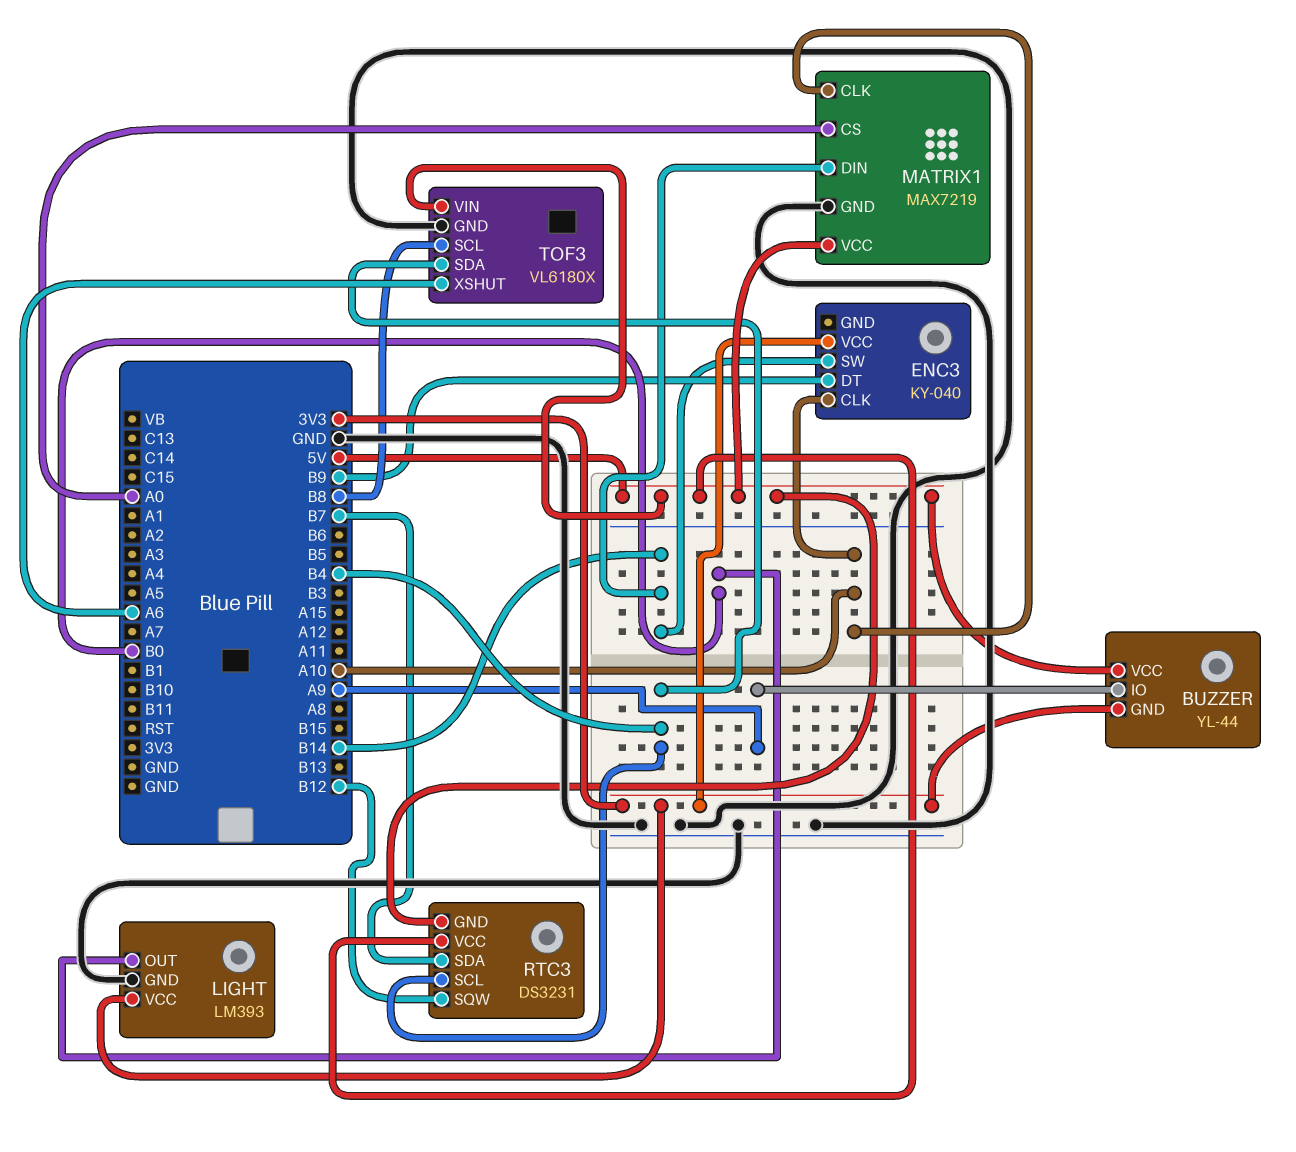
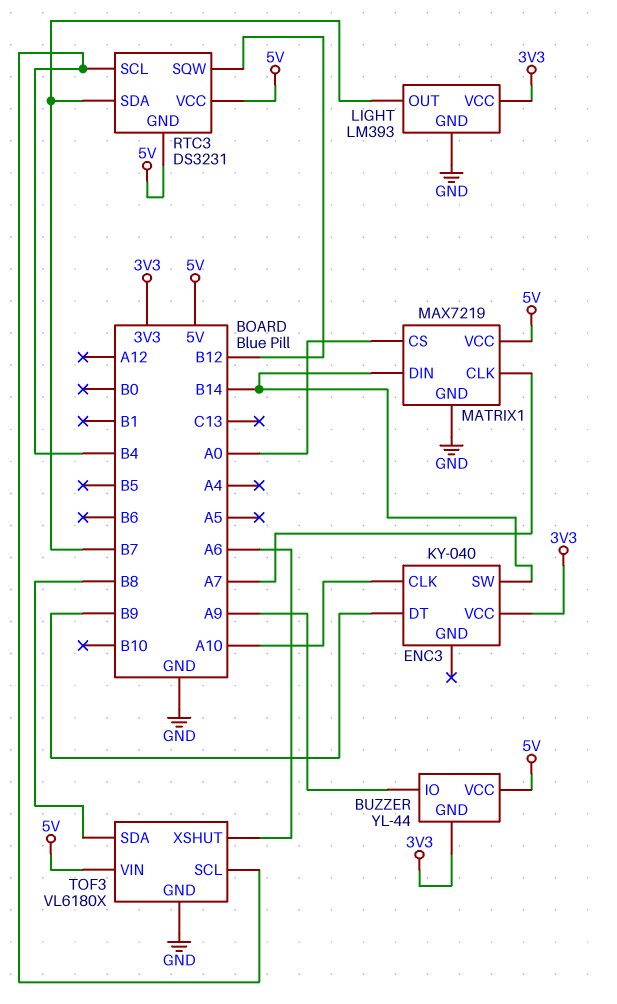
LIGHT pin OUT: B0 -> B7
MATRIX1 pin CLK: A10 -> A7
TOF3 pin SCL: B8 -> B4
TOF3 pin SDA: B4 -> B8

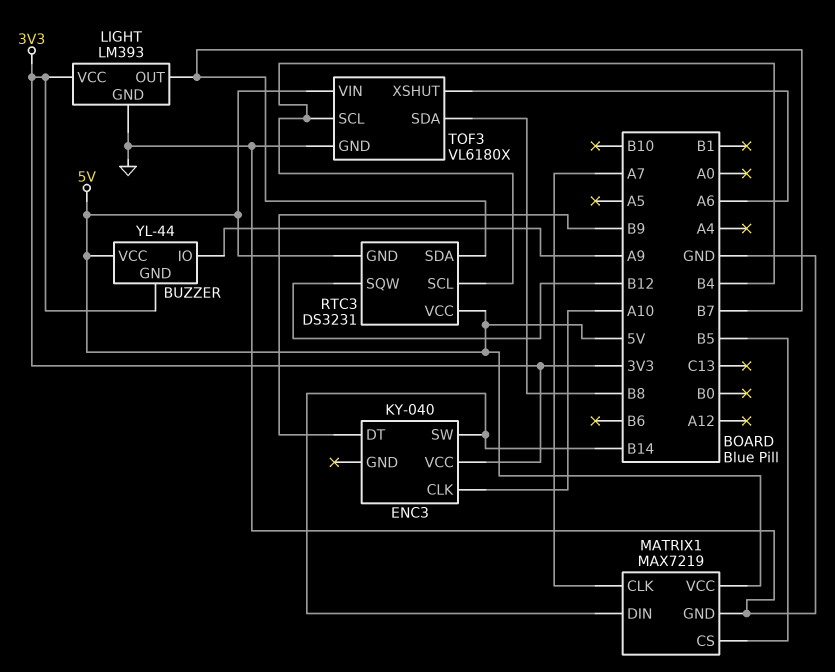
MATRIX1 pin CS: A0 -> B5

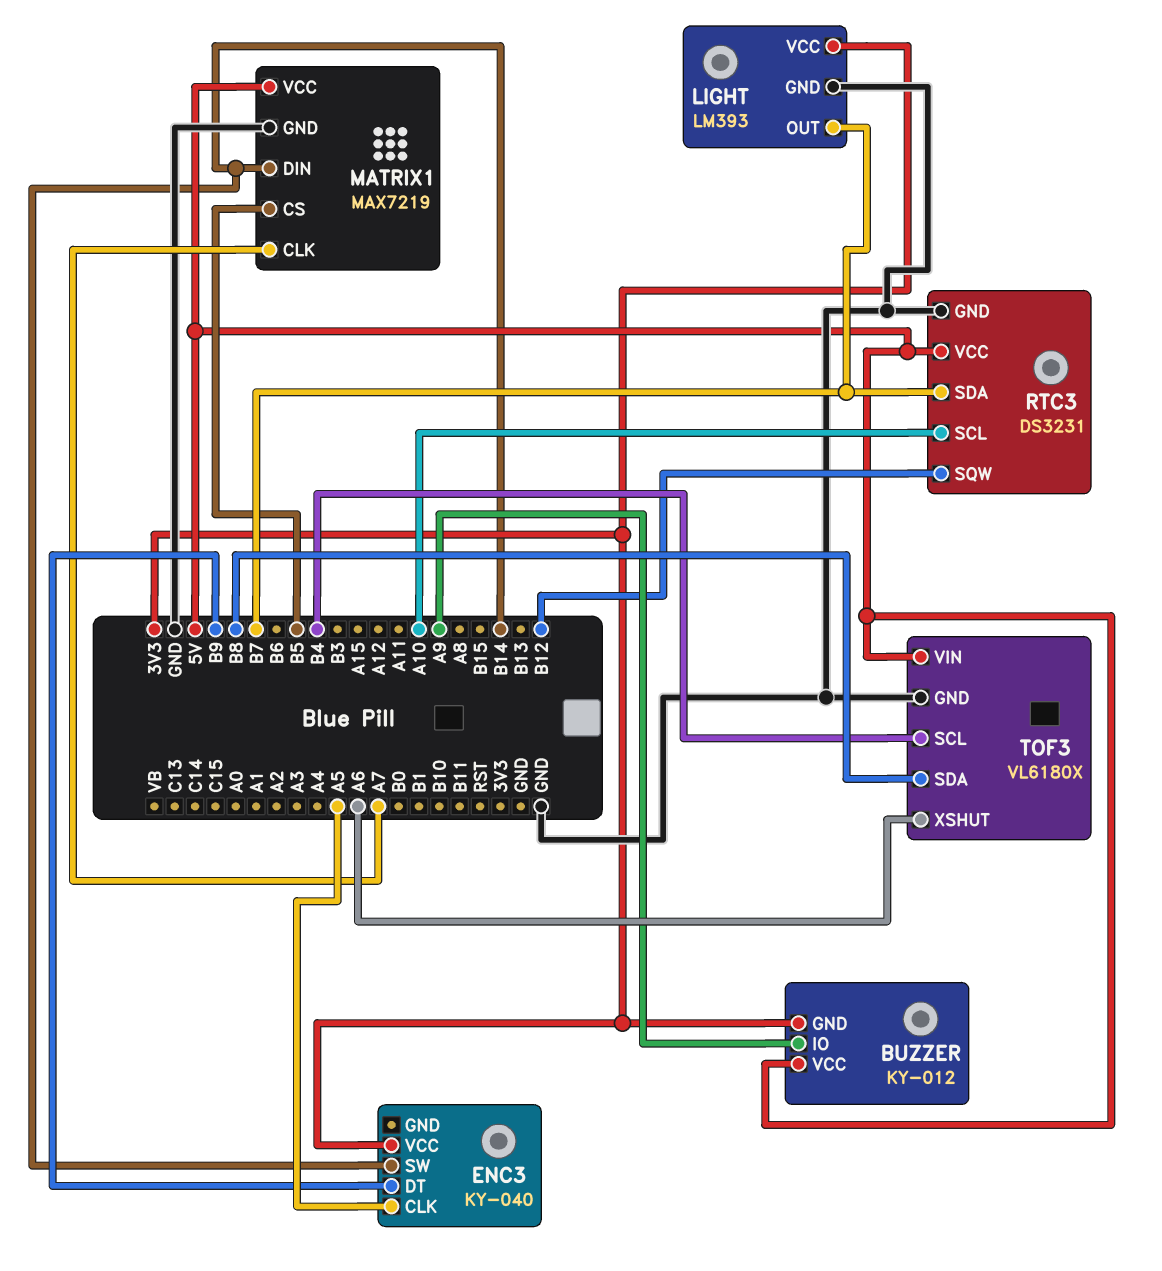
BUZZER: YL-44 -> KY-012
ENC3 pin CLK: A10 -> A5
RTC3 pin GND: 5V -> GND
RTC3 pin SCL: B4 -> A10

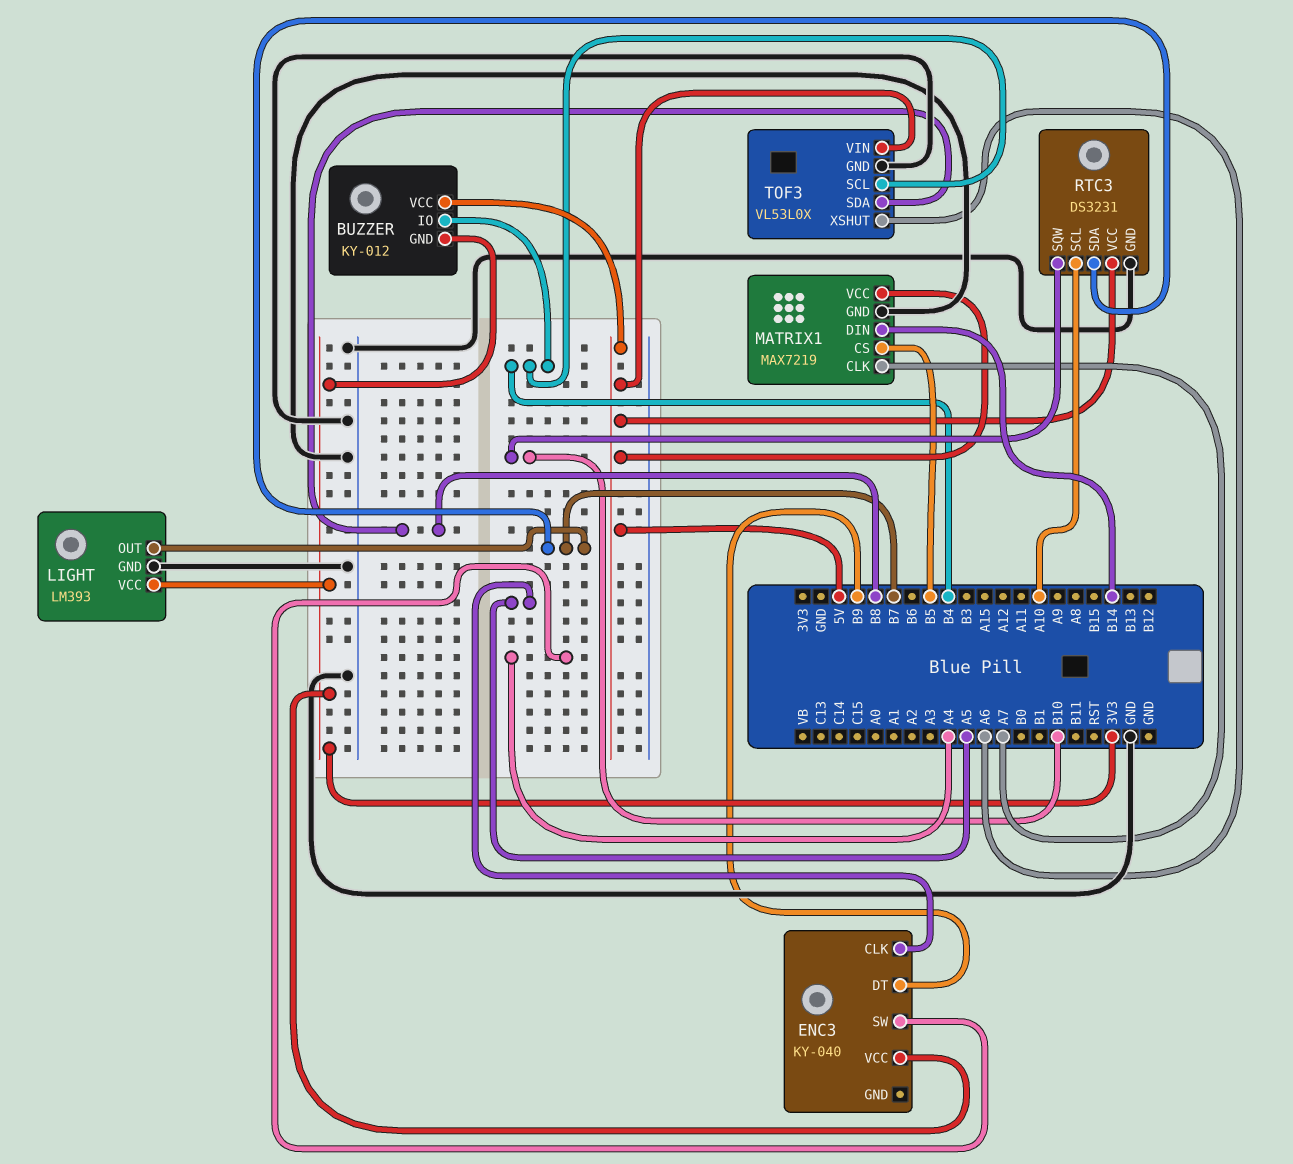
BUZZER pin IO: A9 -> B4
ENC3 pin SW: B14 -> A4
RTC3 pin SQW: B12 -> B10
TOF3: VL6180X -> VL53L0X

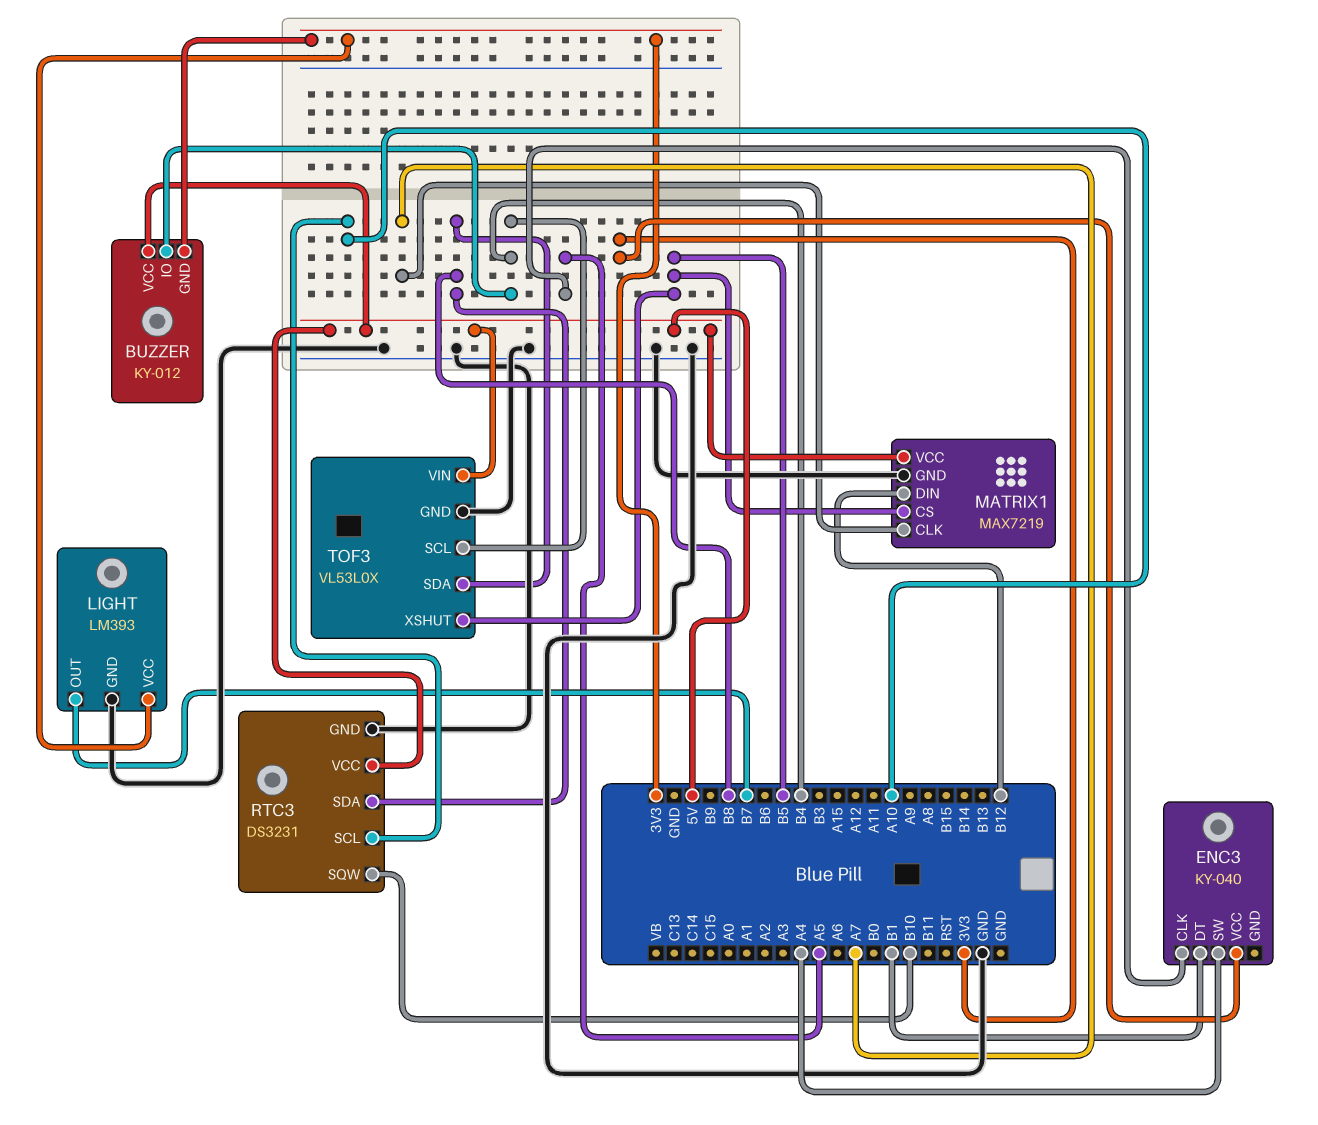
ENC3 pin DT: B9 -> B1
MATRIX1 pin DIN: B14 -> B12
RTC3 pin SDA: B7 -> B8
TOF3 pin XSHUT: A6 -> B5

